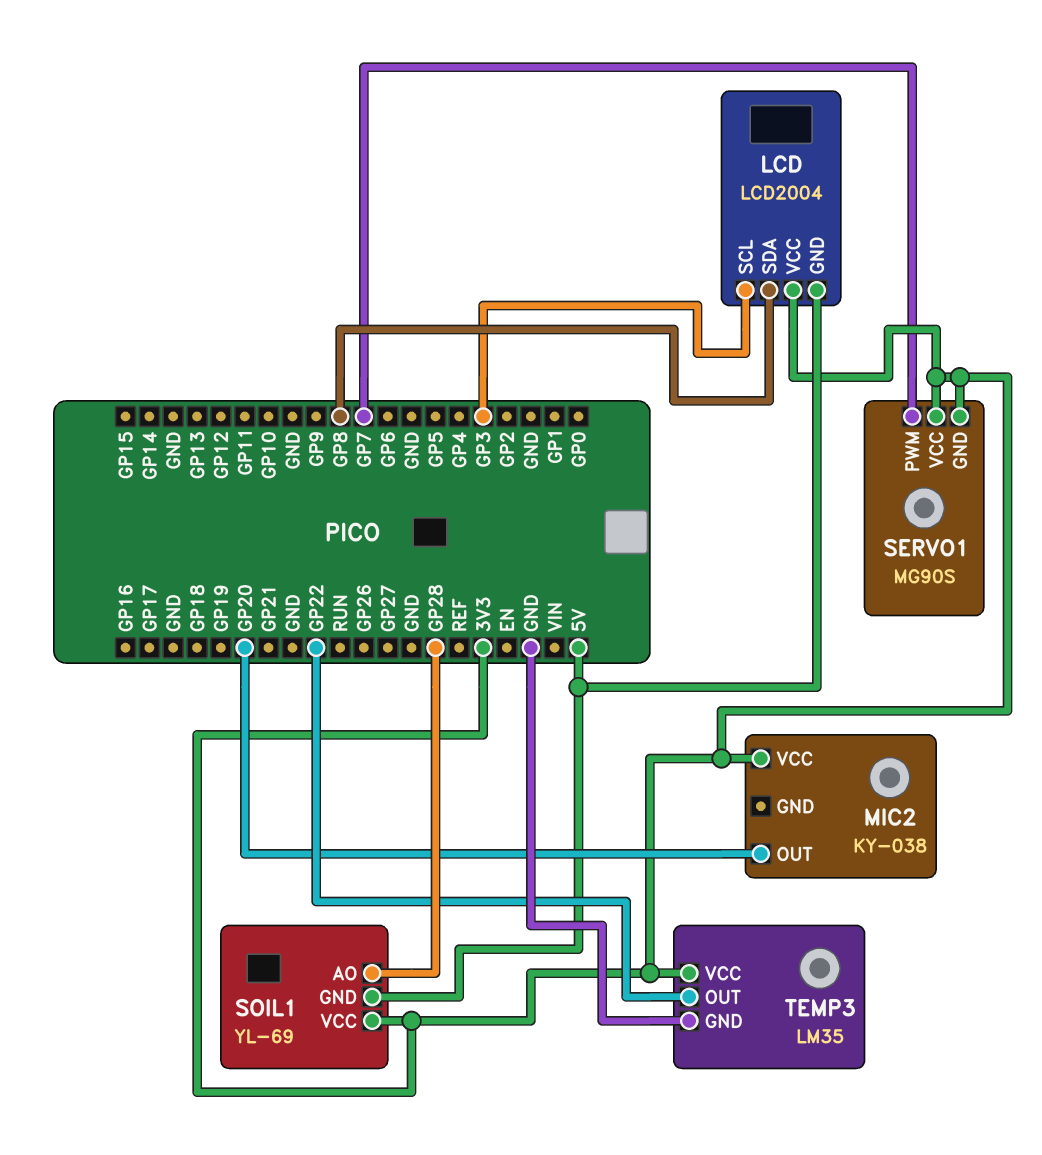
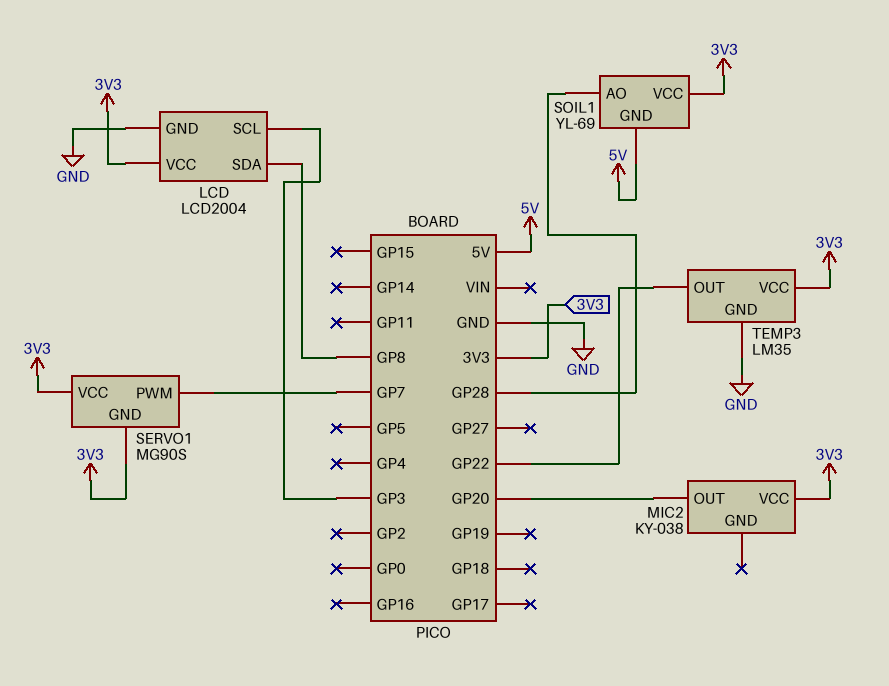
LCD pin GND: 5V -> GND

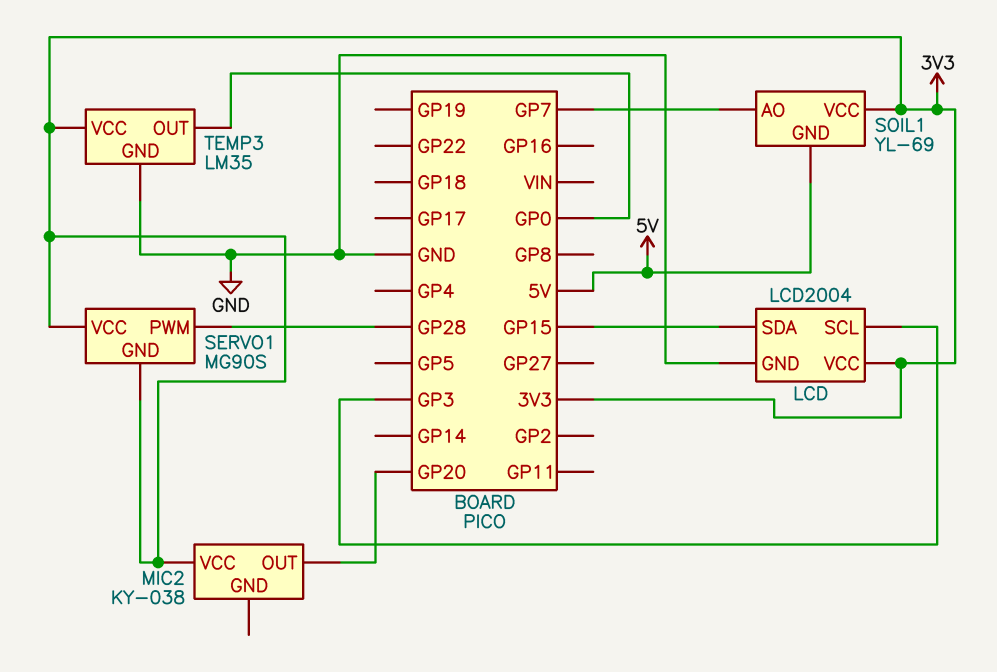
LCD pin SDA: GP8 -> GP15
SERVO1 pin PWM: GP7 -> GP28
SOIL1 pin AO: GP28 -> GP7
TEMP3 pin OUT: GP22 -> GP0

